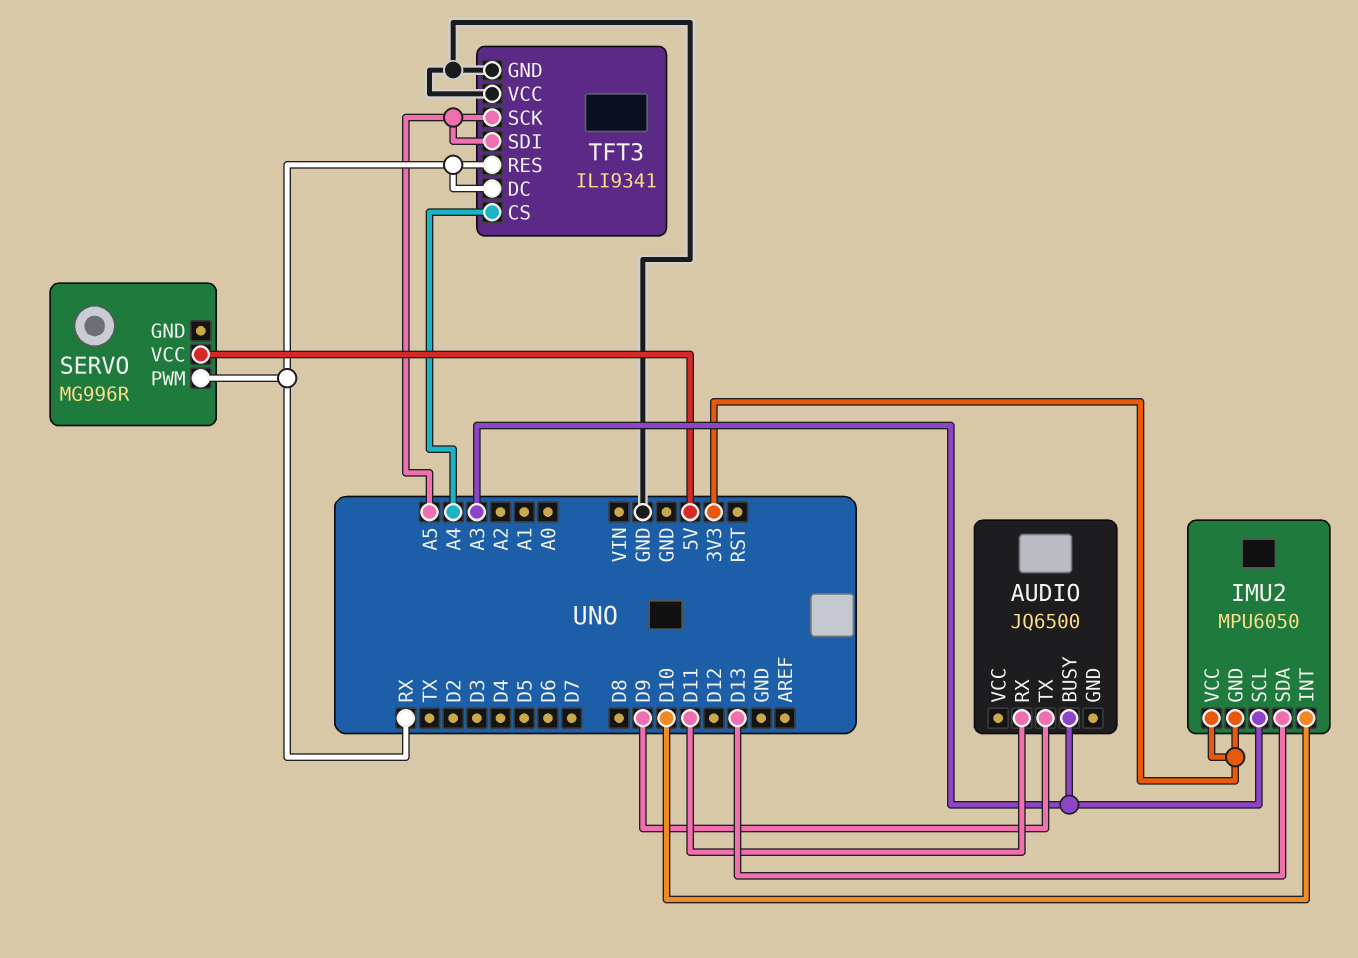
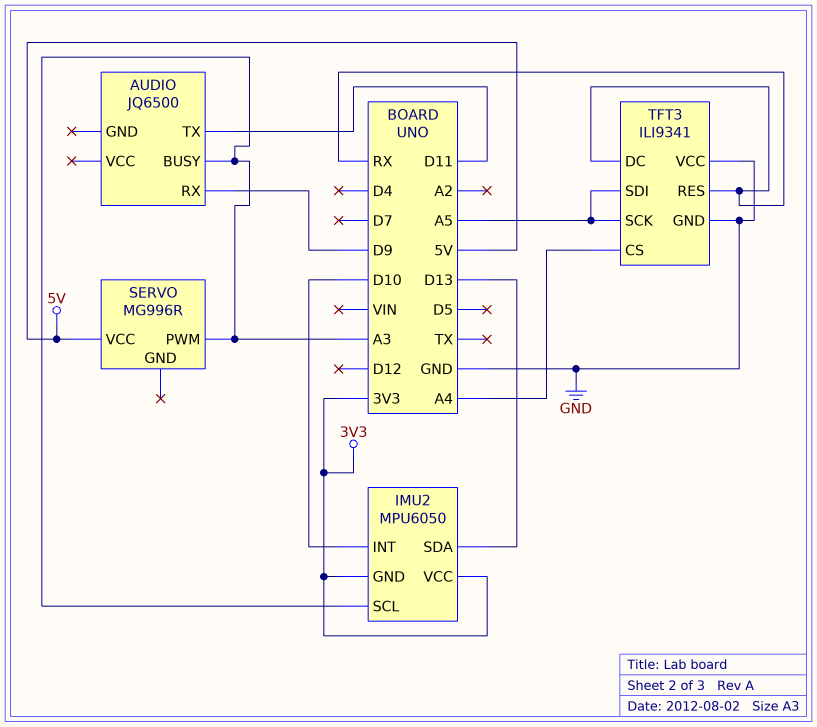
AUDIO pin RX: D11 -> D9
AUDIO pin TX: D9 -> D11
SERVO pin PWM: RX -> A3

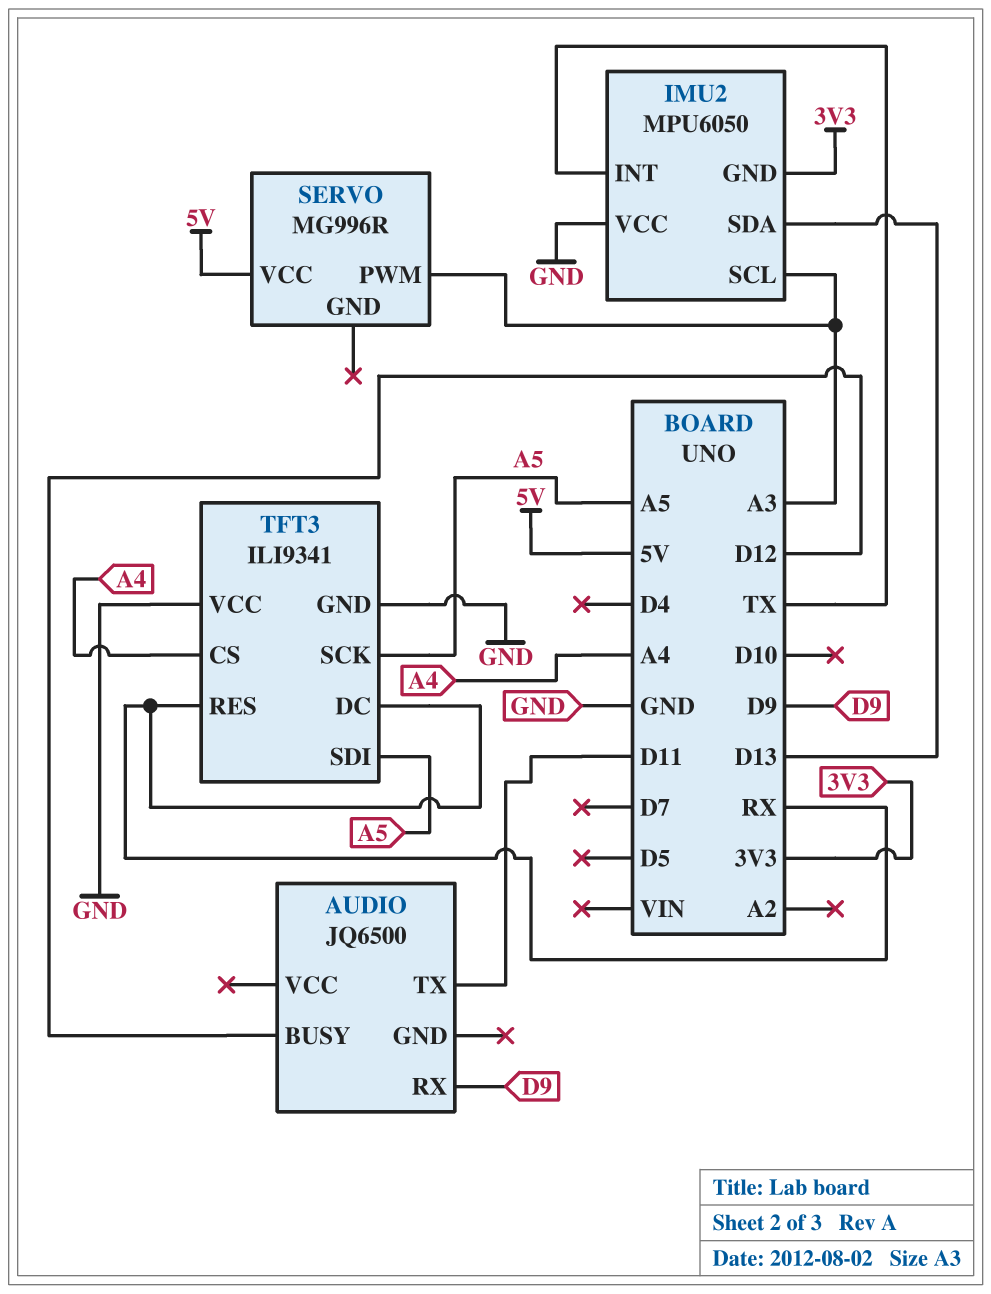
AUDIO pin BUSY: A3 -> D12
IMU2 pin INT: D10 -> TX
IMU2 pin VCC: 3V3 -> GND

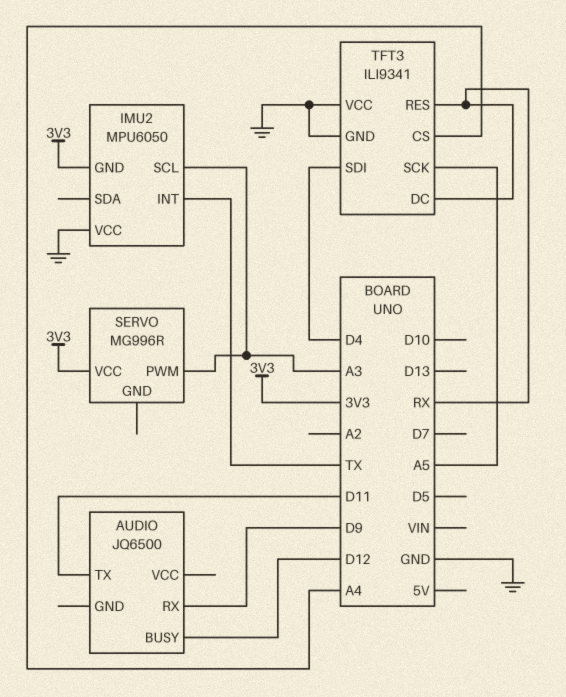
IMU2 pin SDA: D13 -> none
SERVO pin VCC: 5V -> 3V3
TFT3 pin SDI: A5 -> D4

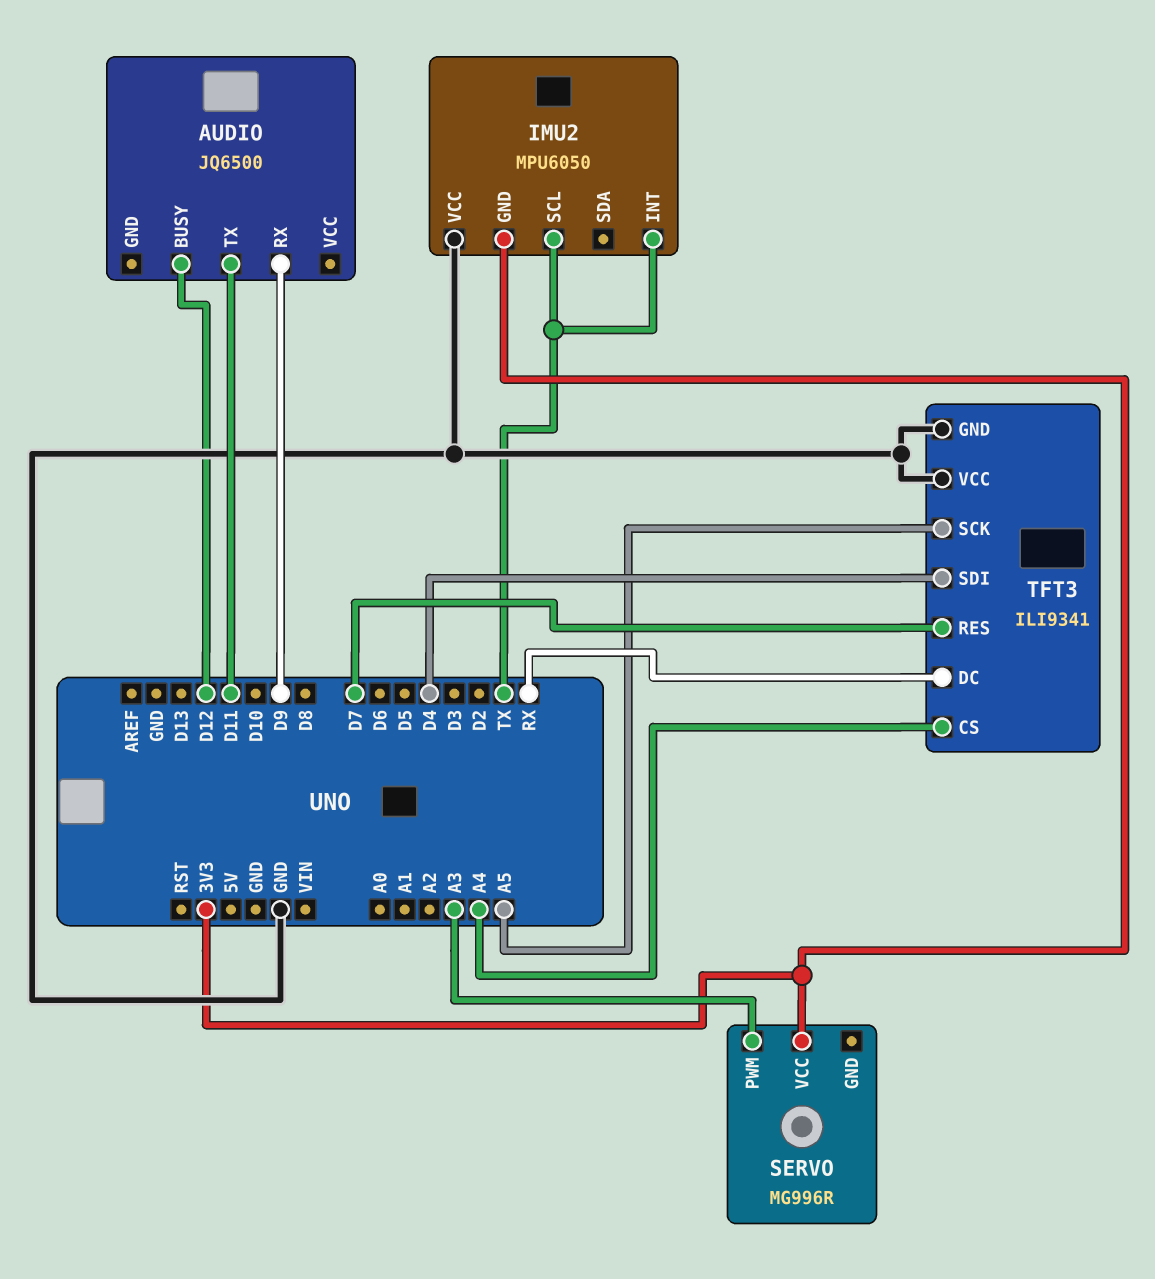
IMU2 pin SCL: A3 -> TX
TFT3 pin RES: RX -> D7

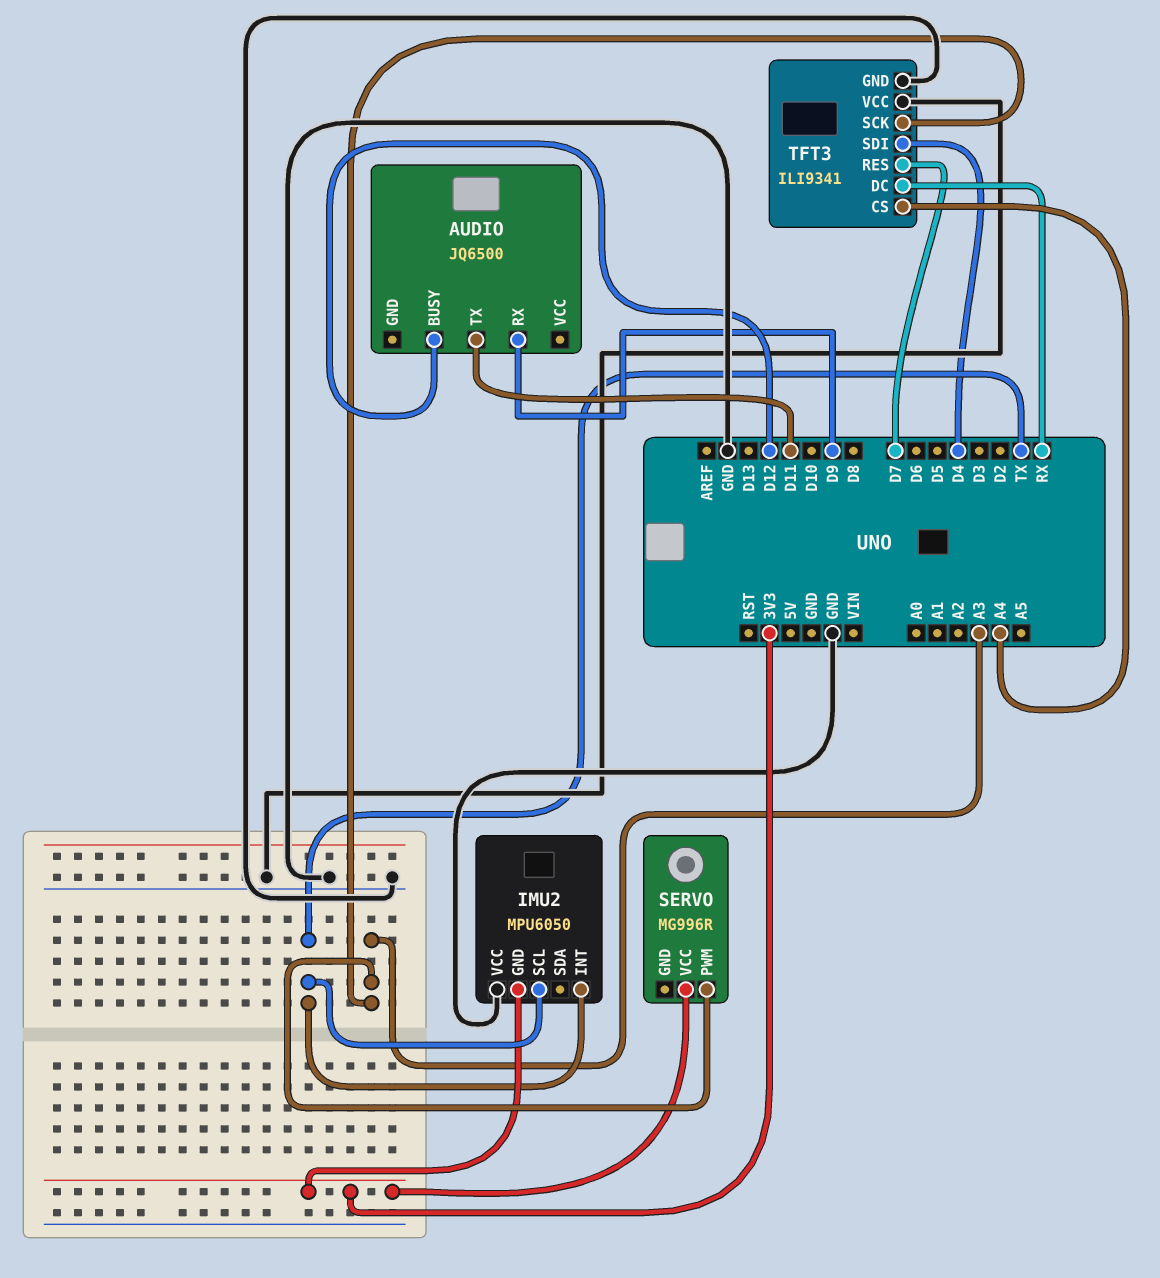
TFT3 pin SCK: A5 -> A3

